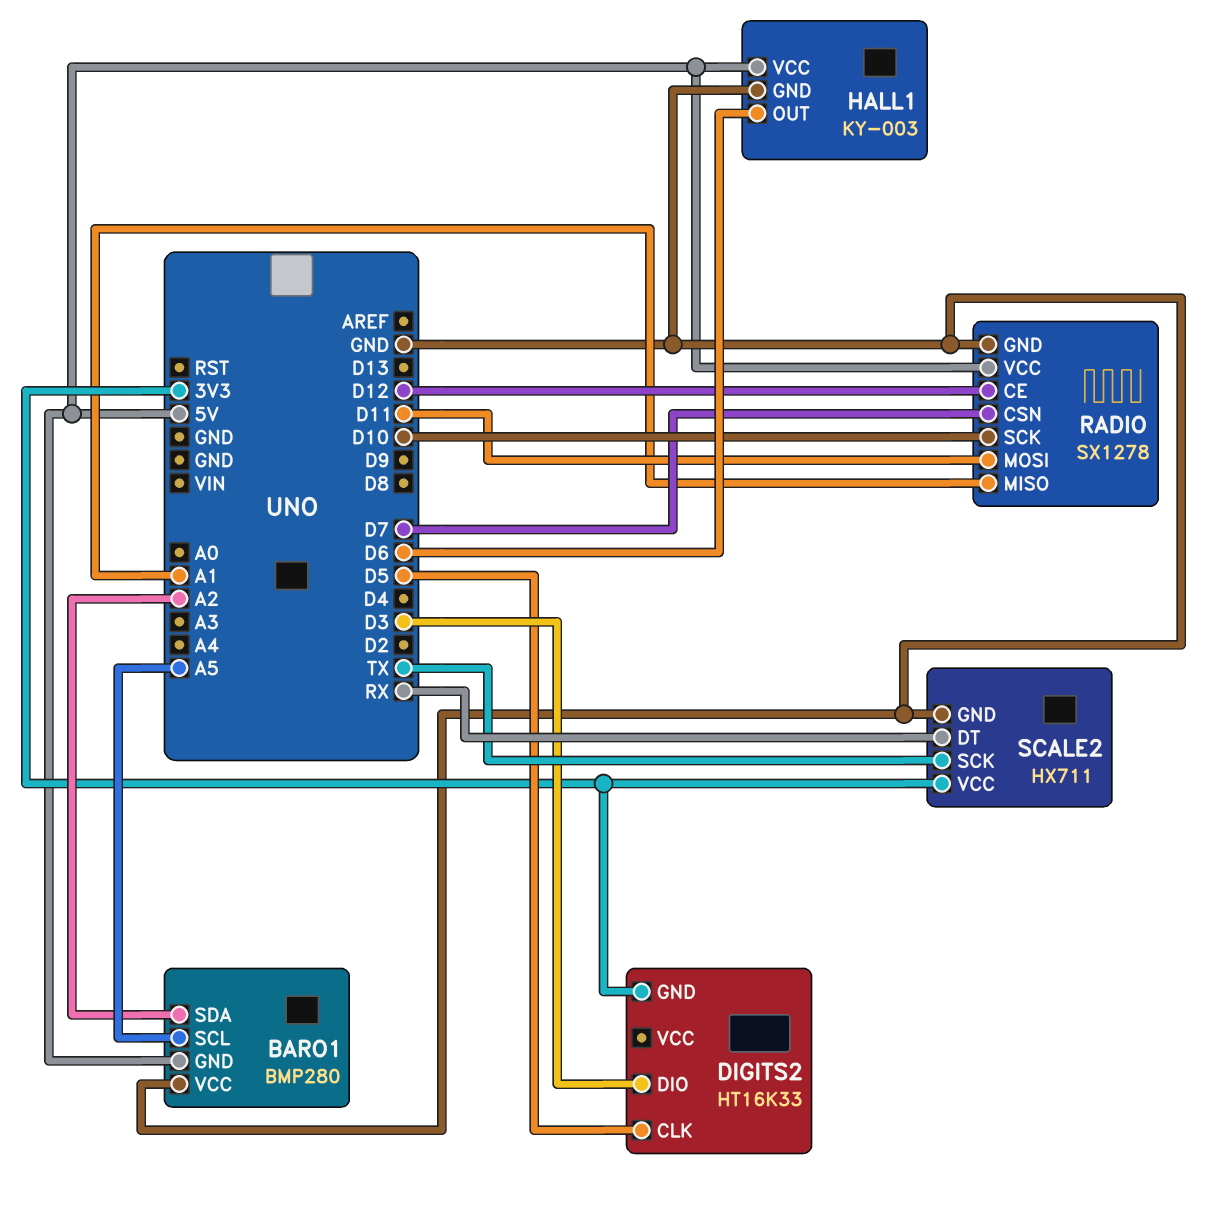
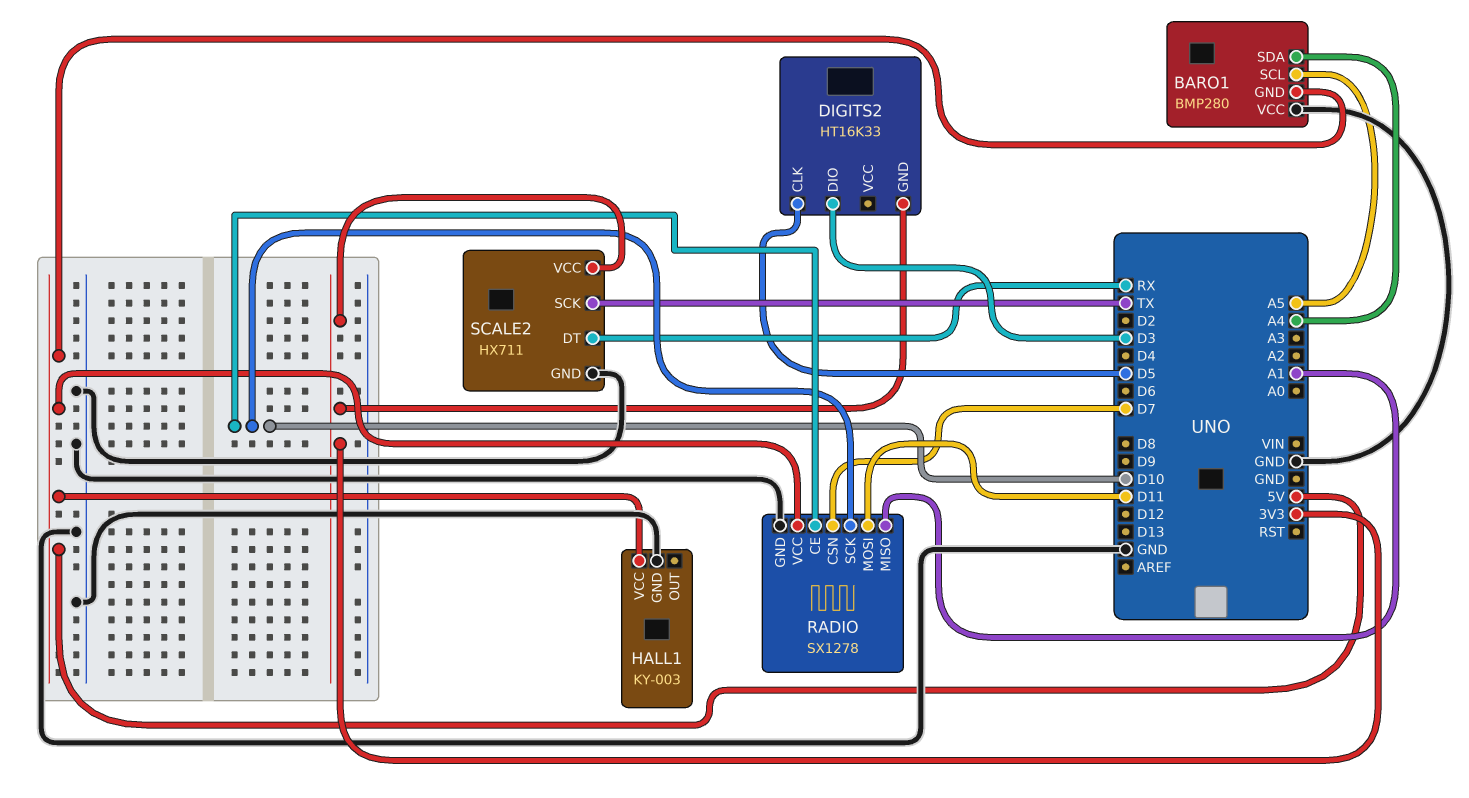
BARO1 pin SDA: A2 -> A4
HALL1 pin OUT: D6 -> none
RADIO pin CE: D12 -> D10

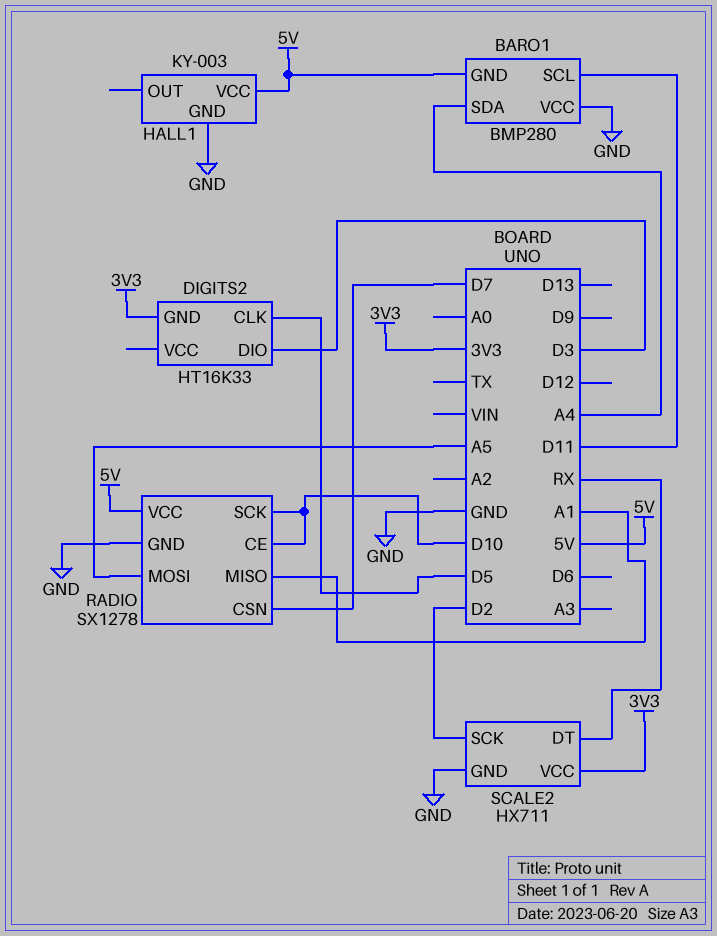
BARO1 pin SCL: A5 -> D11
RADIO pin MOSI: D11 -> A5
SCALE2 pin SCK: TX -> D2

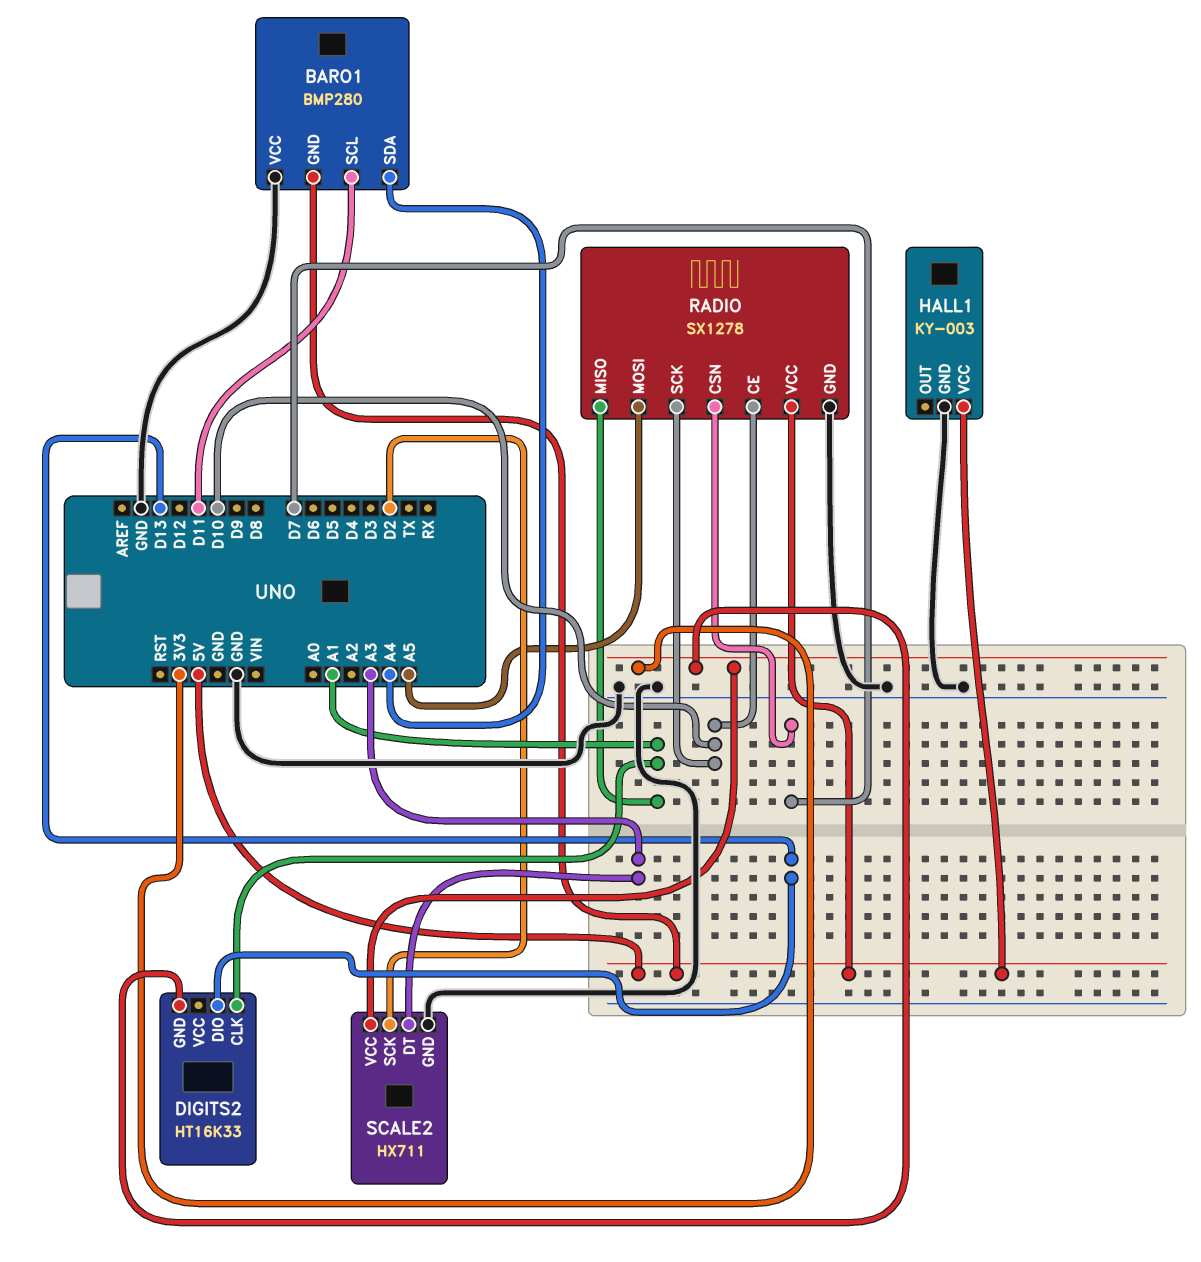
DIGITS2 pin CLK: D5 -> A1
DIGITS2 pin DIO: D3 -> D13
SCALE2 pin DT: RX -> A3

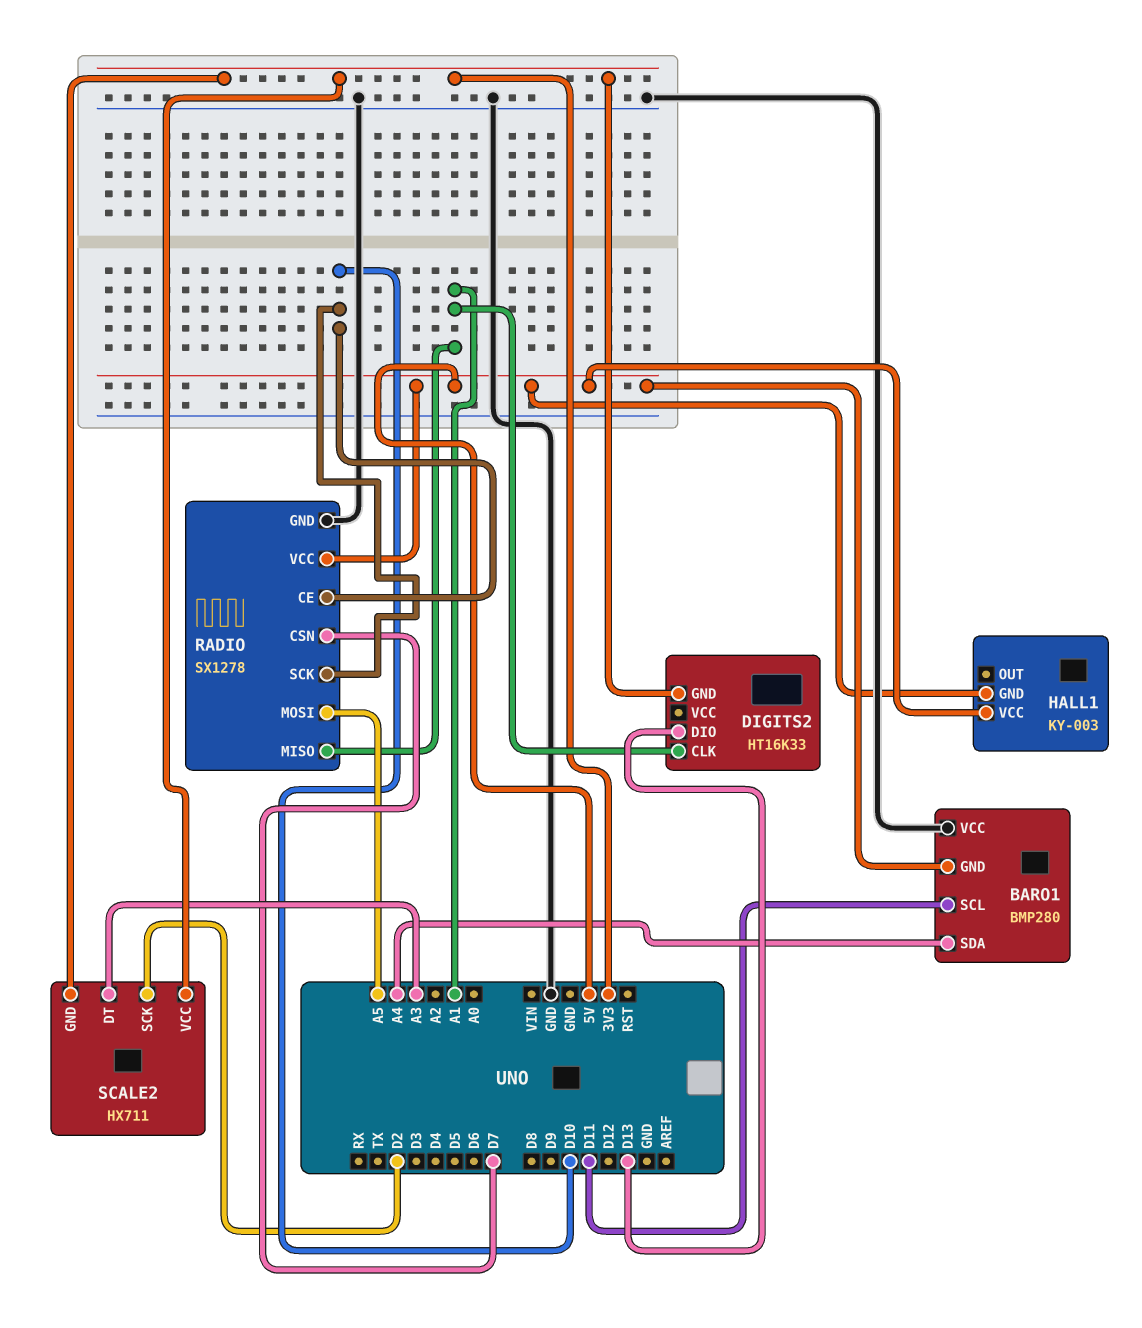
HALL1 pin GND: GND -> 5V
SCALE2 pin GND: GND -> 3V3

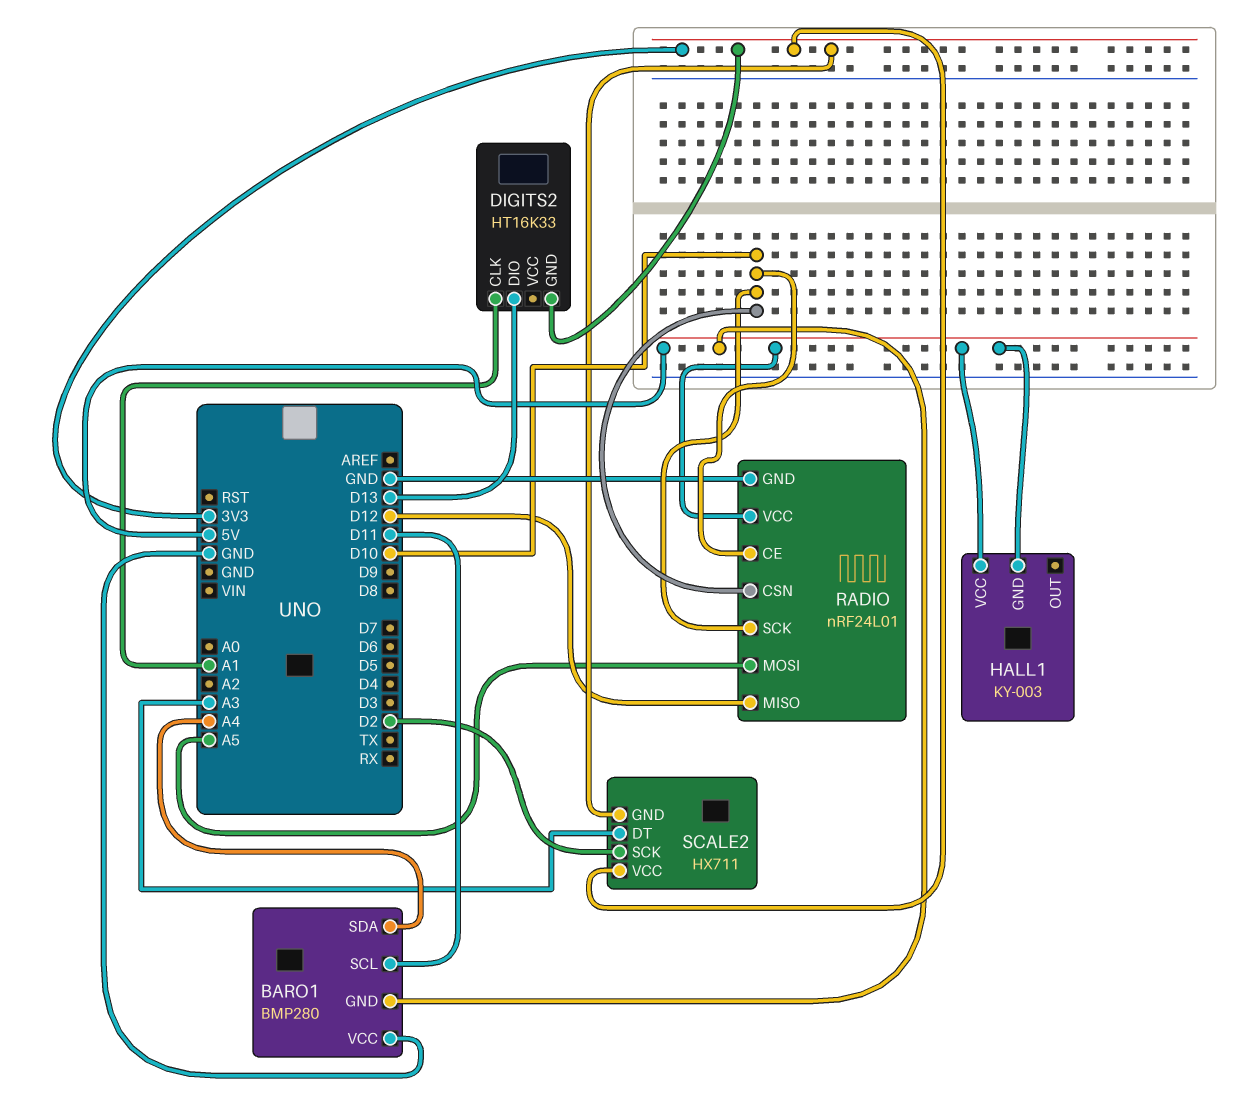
RADIO: SX1278 -> nRF24L01
RADIO pin CSN: D7 -> D10
RADIO pin MISO: A1 -> D12

